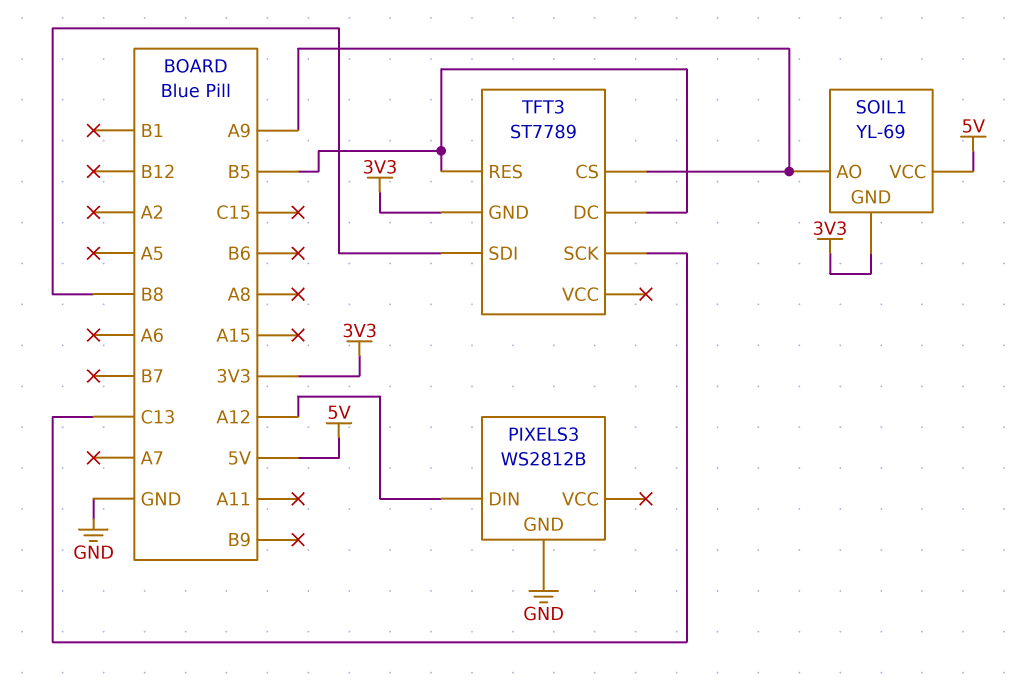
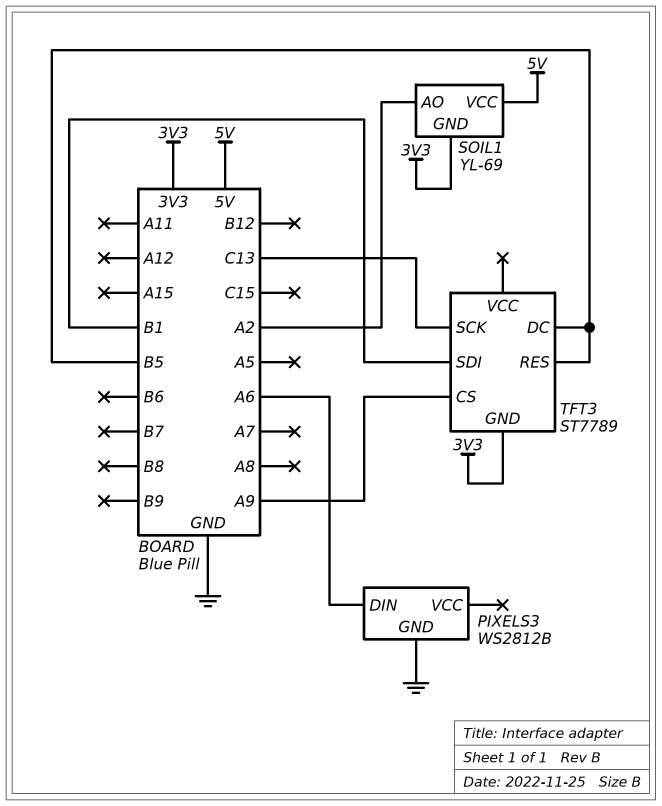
PIXELS3 pin DIN: A12 -> A6
SOIL1 pin AO: A9 -> A2
TFT3 pin SDI: B8 -> B1

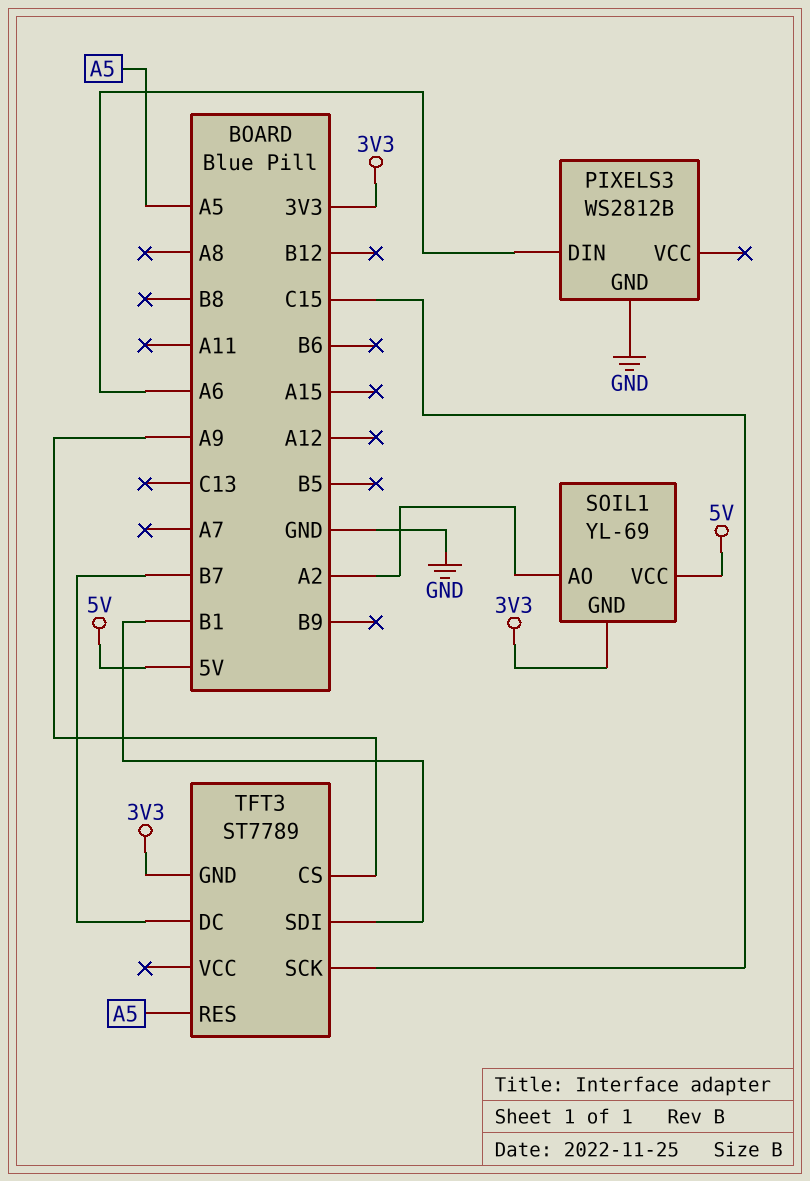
TFT3 pin DC: B5 -> B7
TFT3 pin RES: B5 -> A5
TFT3 pin SCK: C13 -> C15

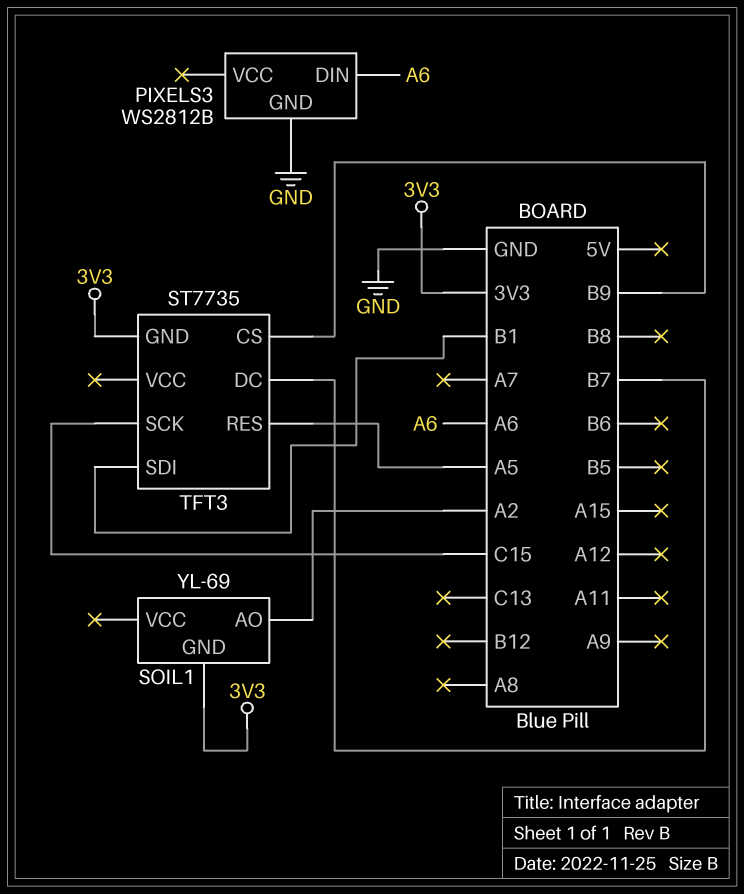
SOIL1 pin VCC: 5V -> none
TFT3: ST7789 -> ST7735
TFT3 pin CS: A9 -> B9

